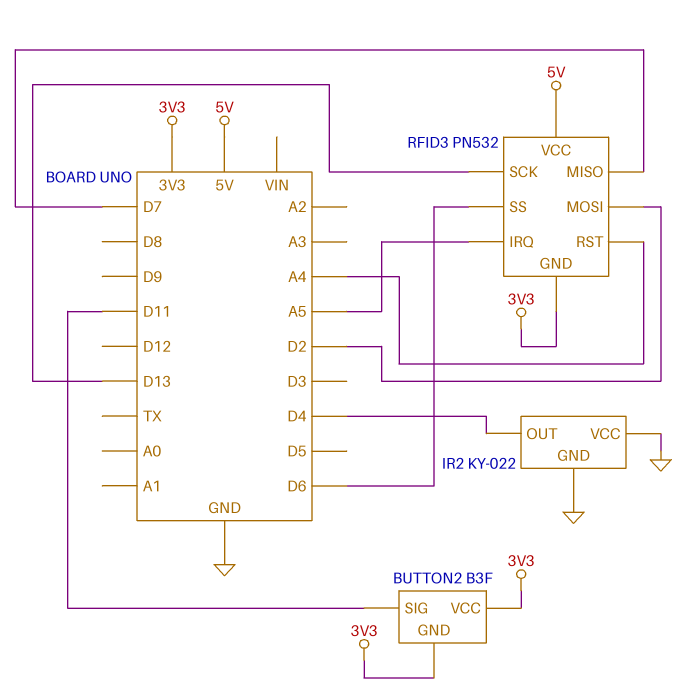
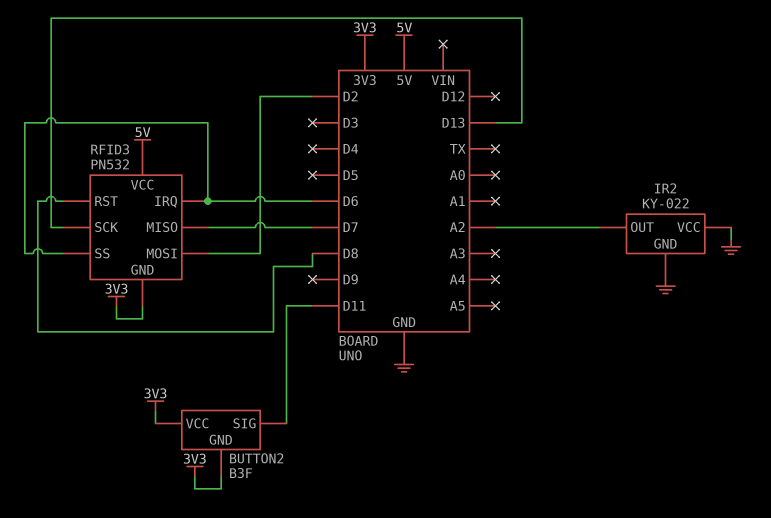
IR2 pin OUT: D4 -> A2
RFID3 pin IRQ: A5 -> D6
RFID3 pin RST: A4 -> D8

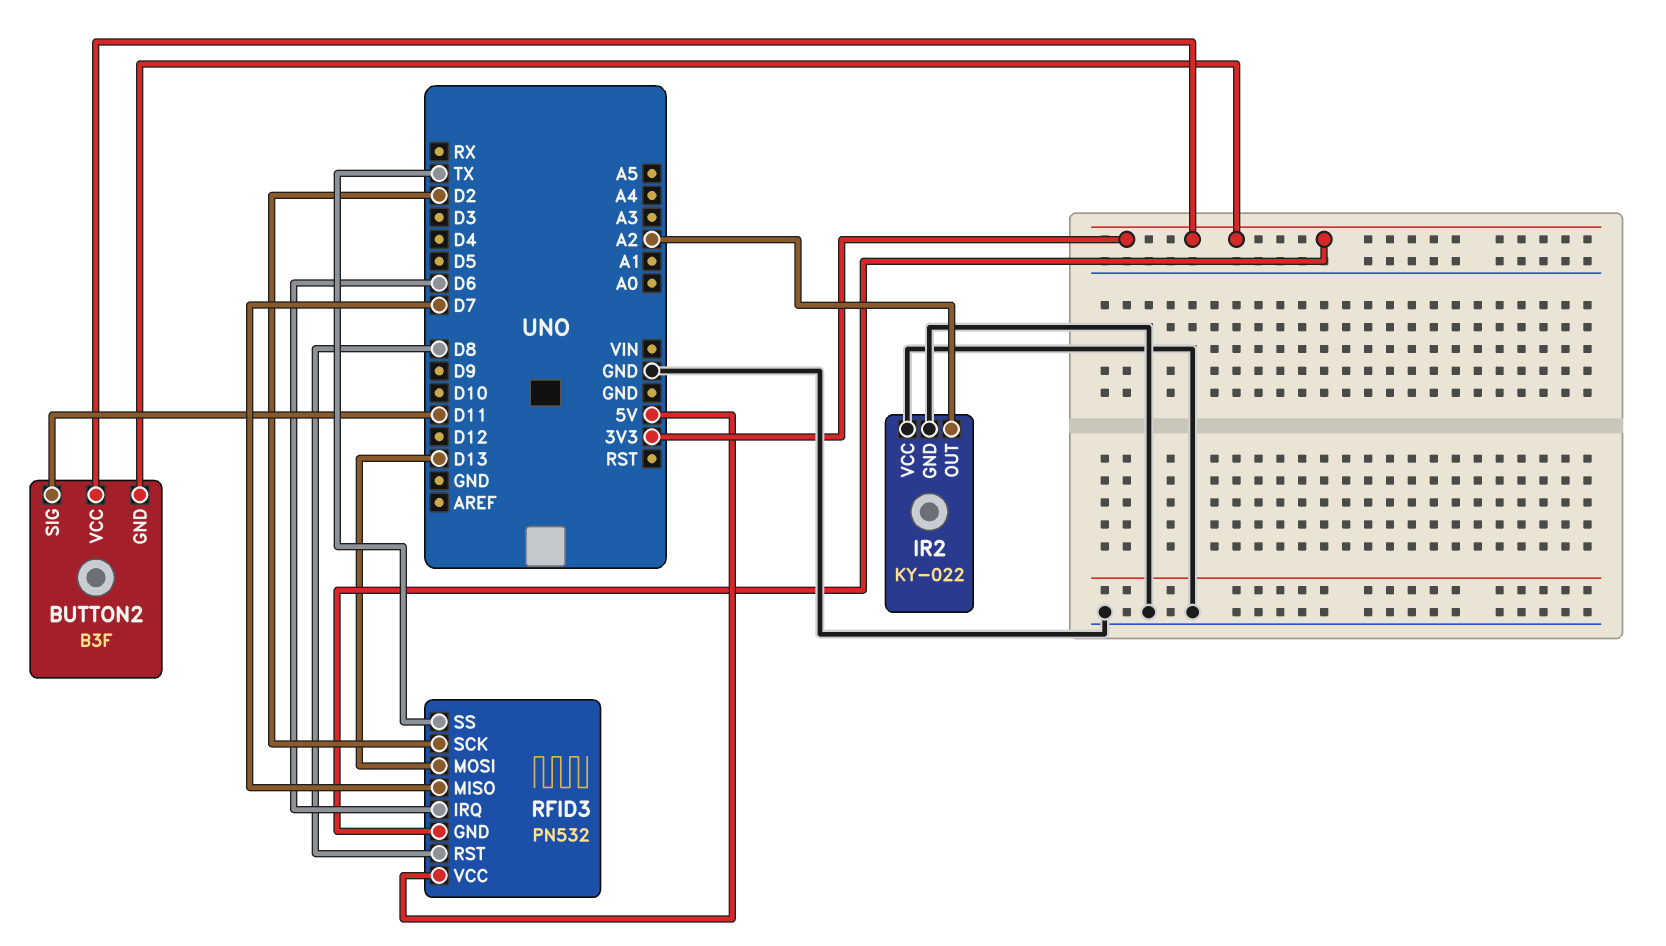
RFID3 pin MOSI: D2 -> D13
RFID3 pin SCK: D13 -> D2
RFID3 pin SS: D6 -> TX

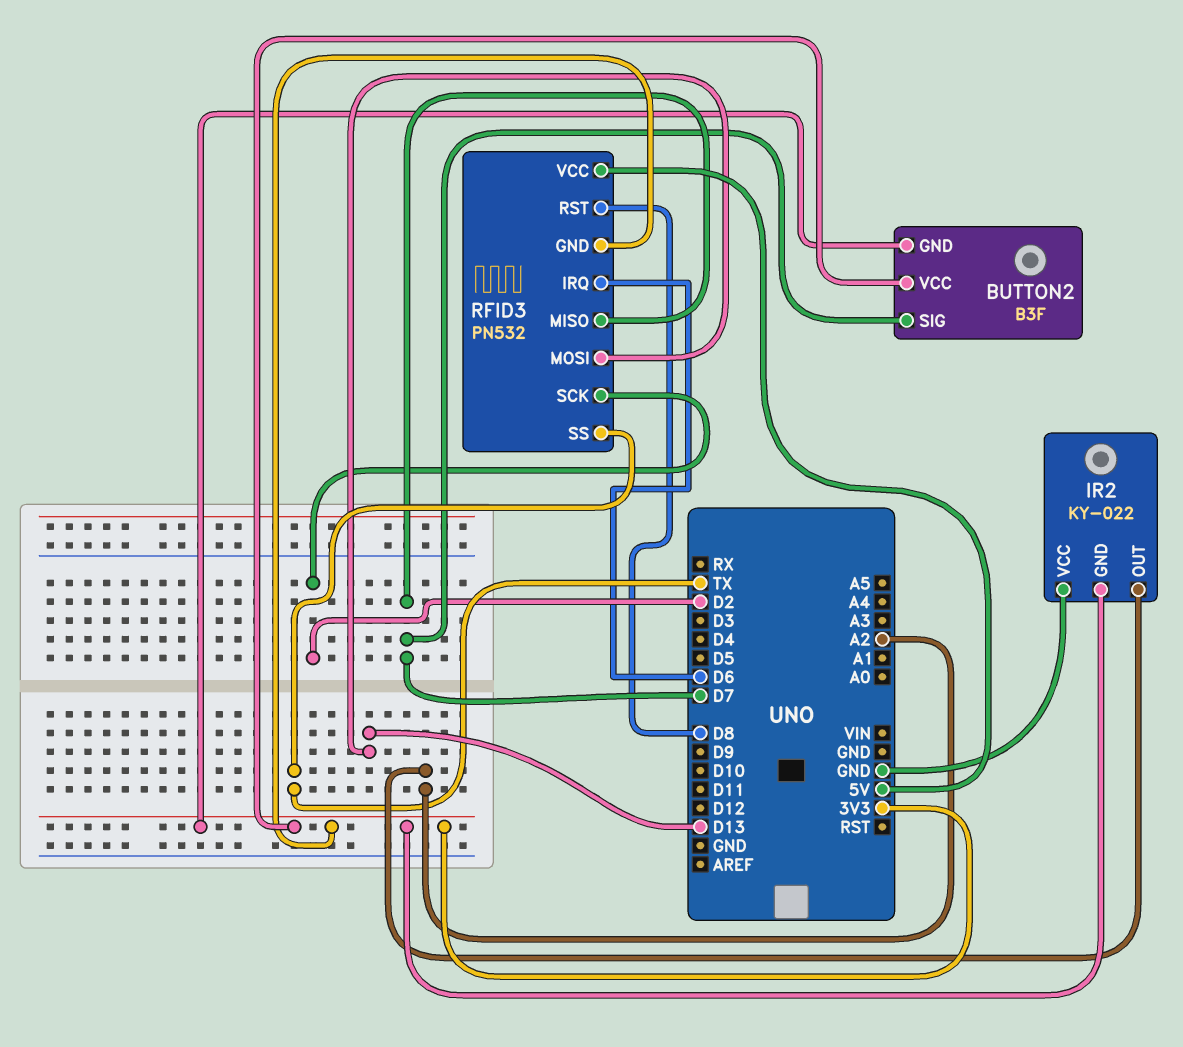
BUTTON2 pin SIG: D11 -> D7
IR2 pin GND: GND -> 3V3

